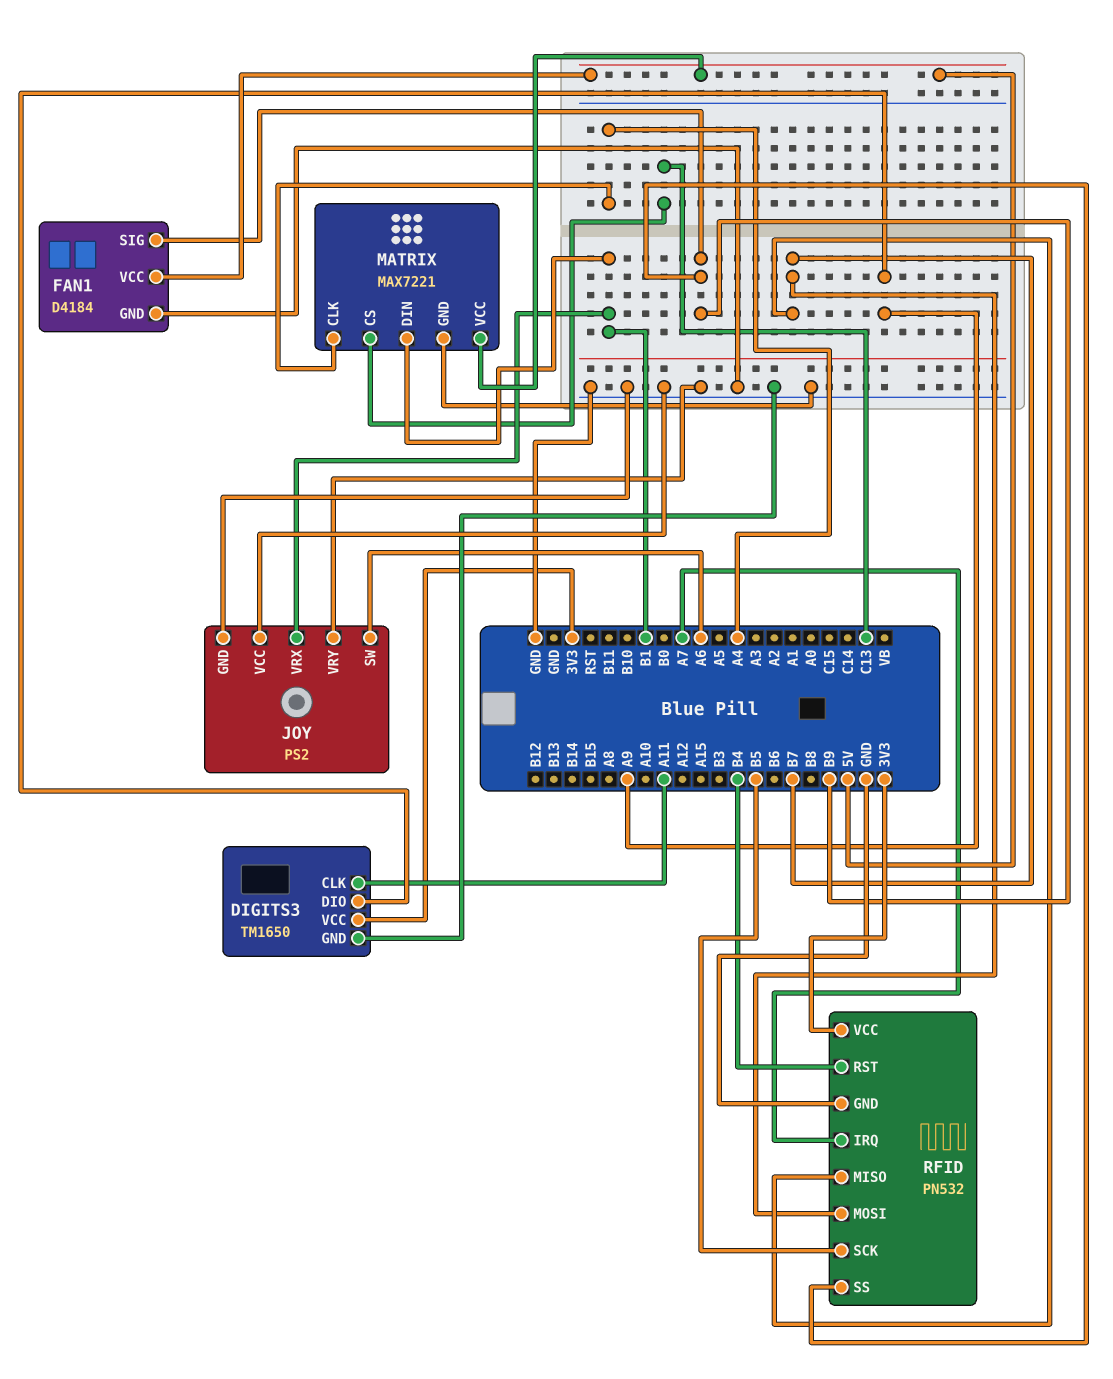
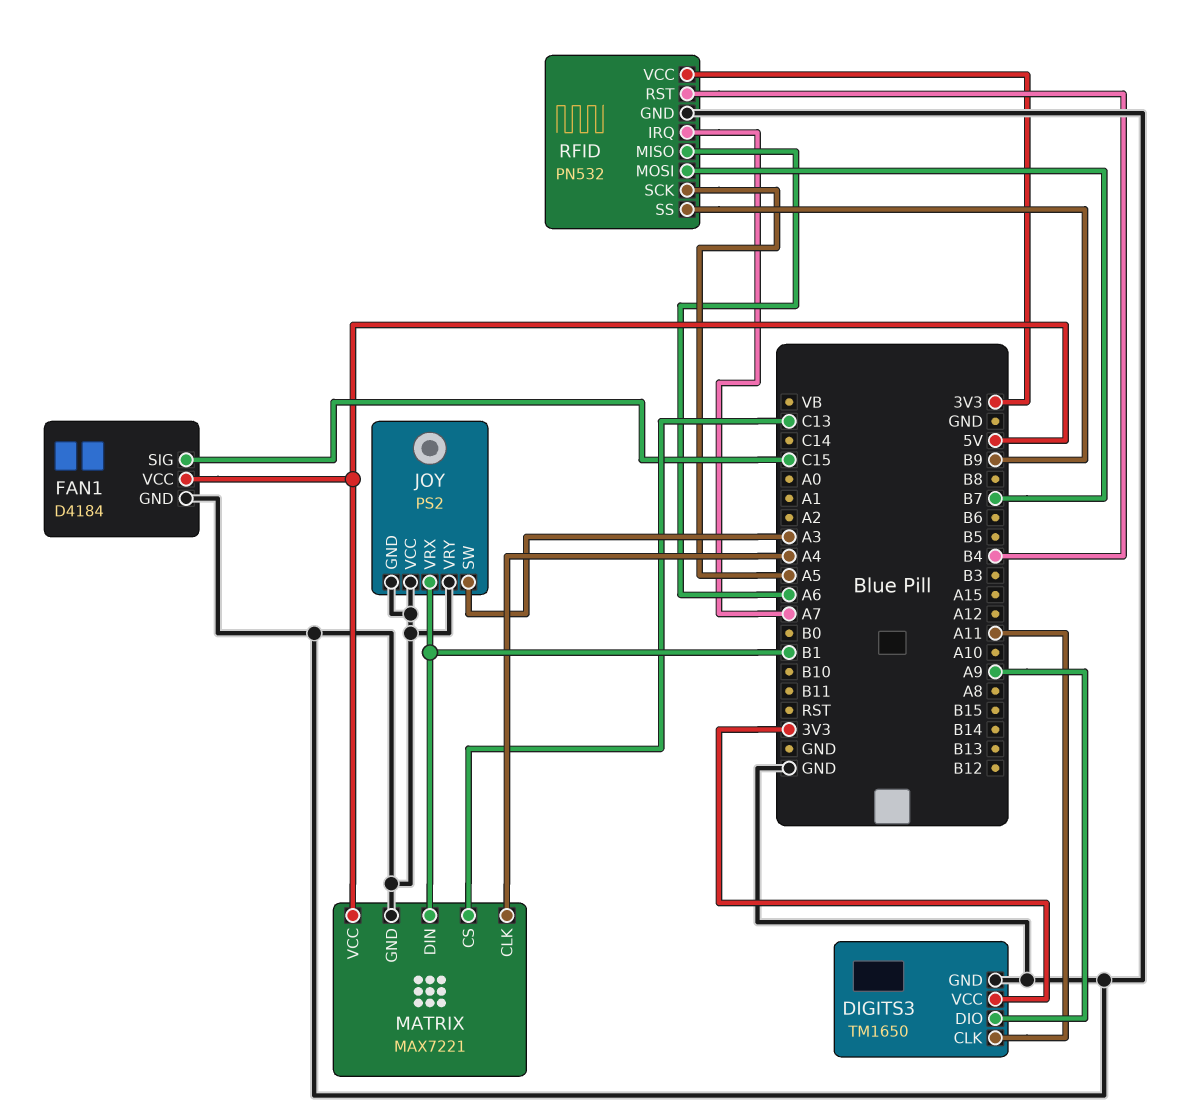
FAN1 pin SIG: B9 -> C15
JOY pin SW: A6 -> A3
RFID pin MISO: B7 -> A6
RFID pin SCK: B5 -> A5

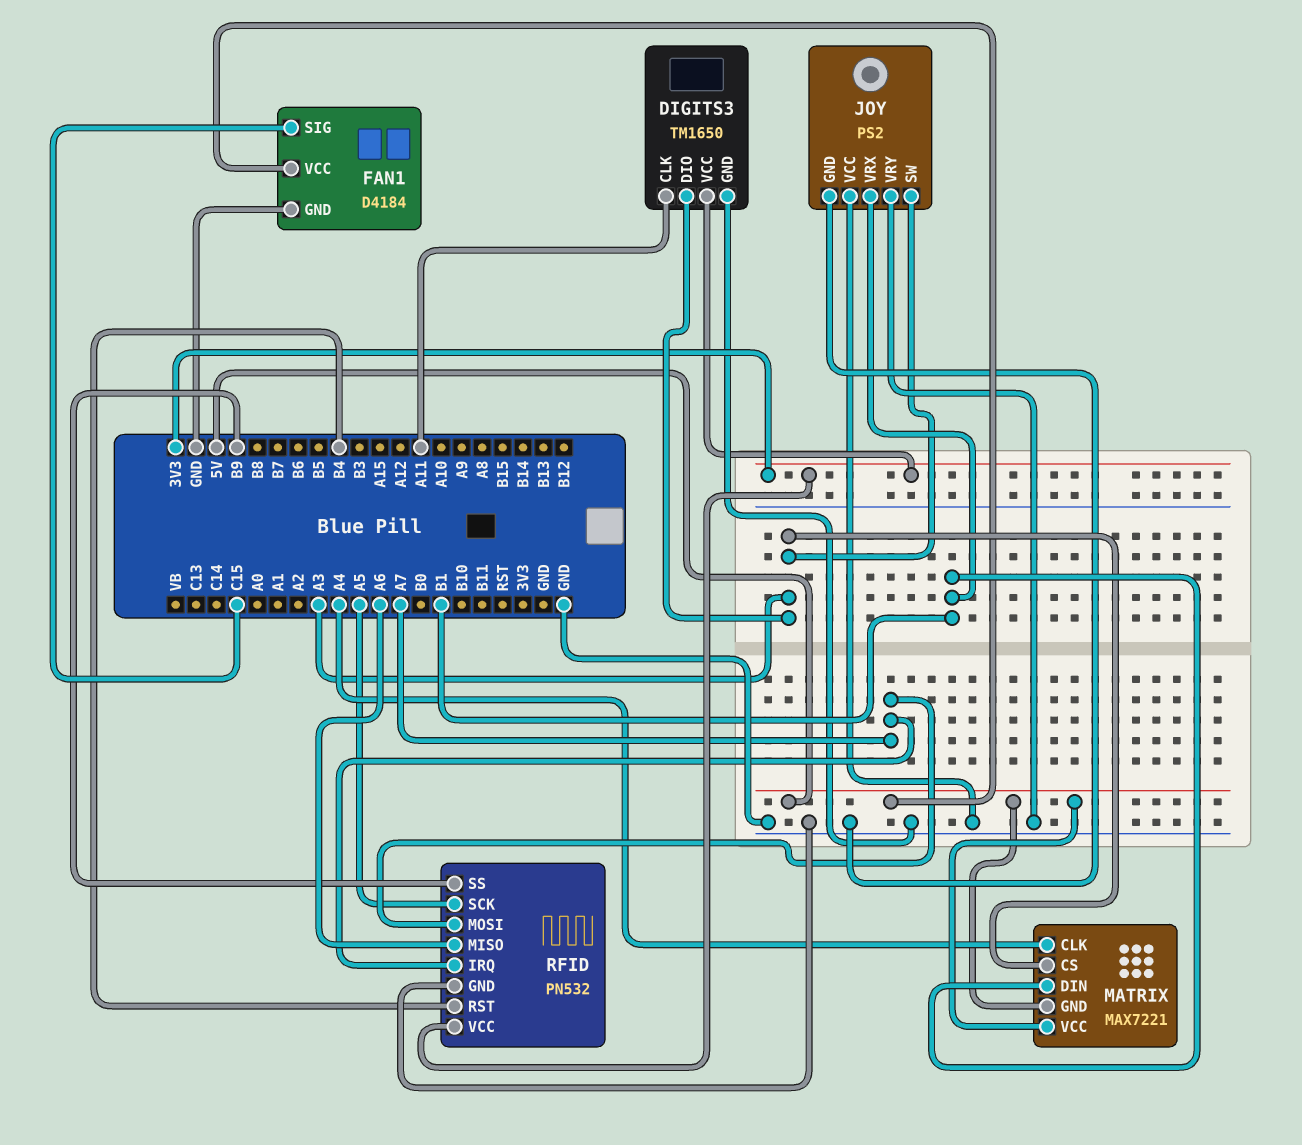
DIGITS3 pin DIO: A9 -> A3
MATRIX pin CS: C13 -> A3
MATRIX pin GND: GND -> 5V
RFID pin MOSI: B7 -> A7

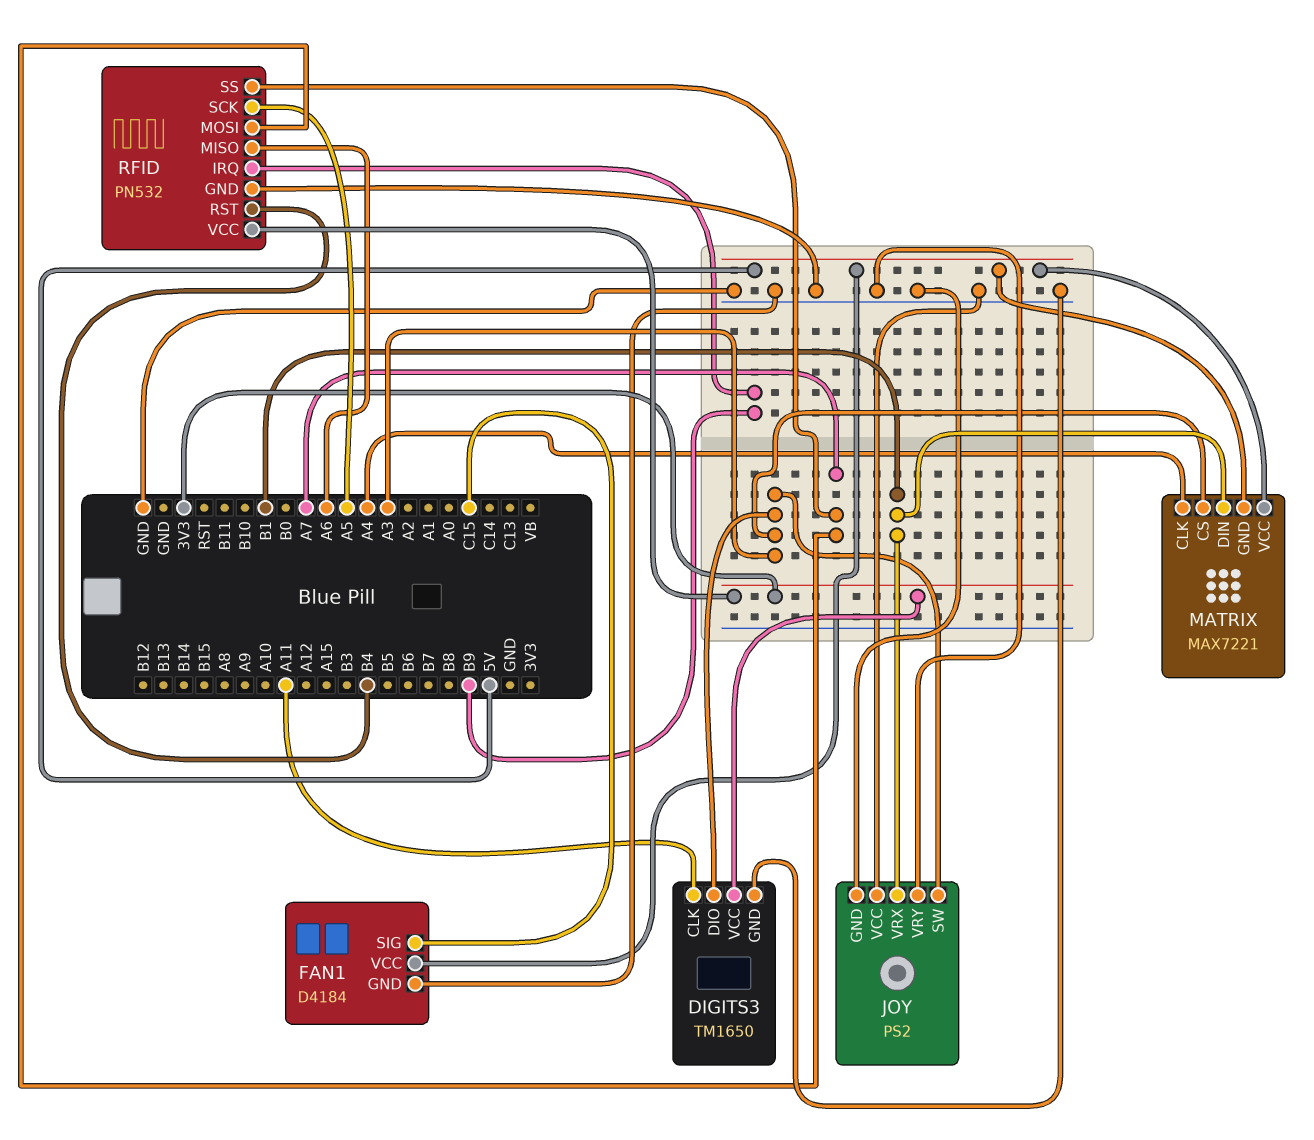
RFID pin IRQ: A7 -> B9
RFID pin SS: B9 -> A7

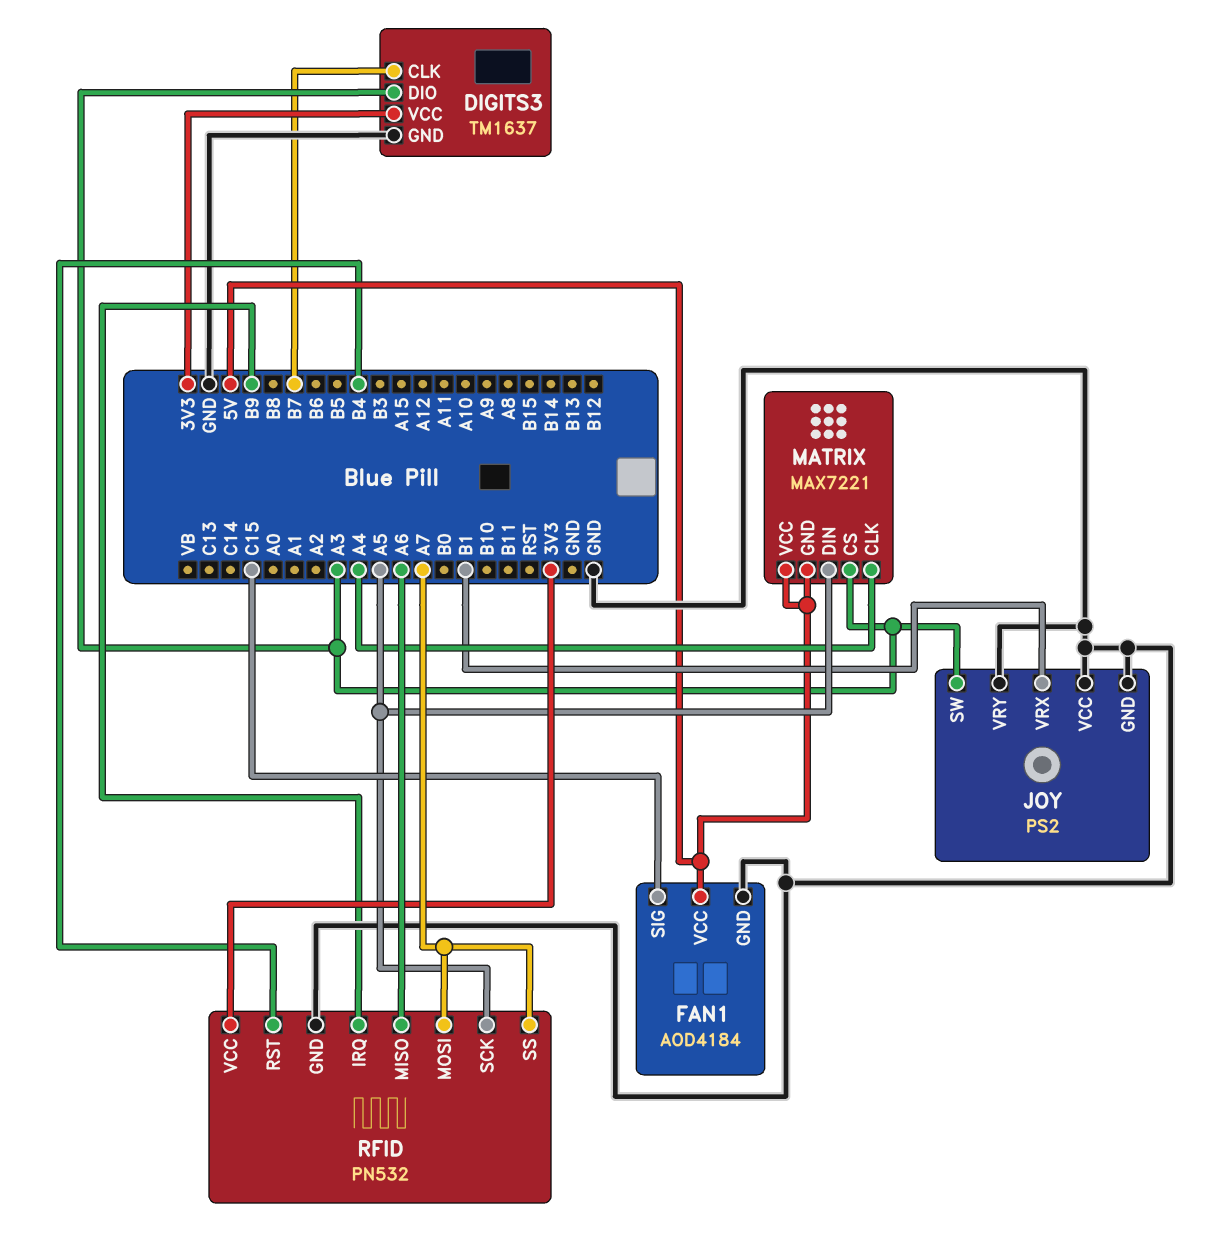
DIGITS3: TM1650 -> TM1637
DIGITS3 pin CLK: A11 -> B7
FAN1: D4184 -> AOD4184
MATRIX pin DIN: B1 -> A5

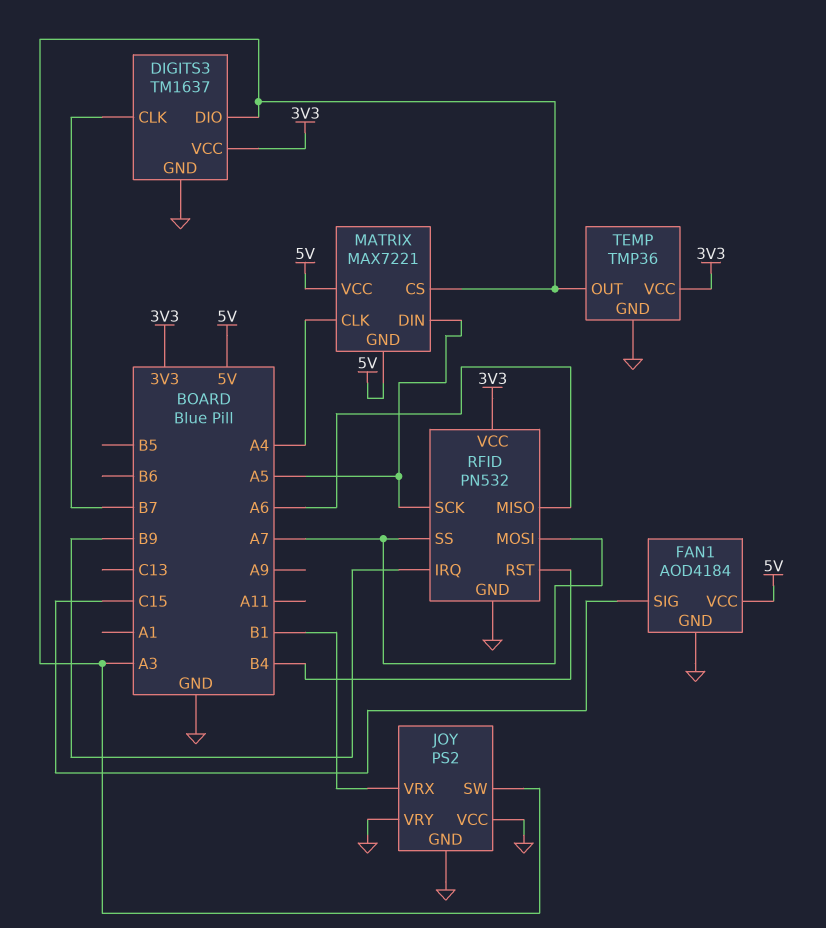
TEMP: none -> TMP36
TEMP pin GND: none -> GND
TEMP pin OUT: none -> A3
TEMP pin VCC: none -> 3V3

